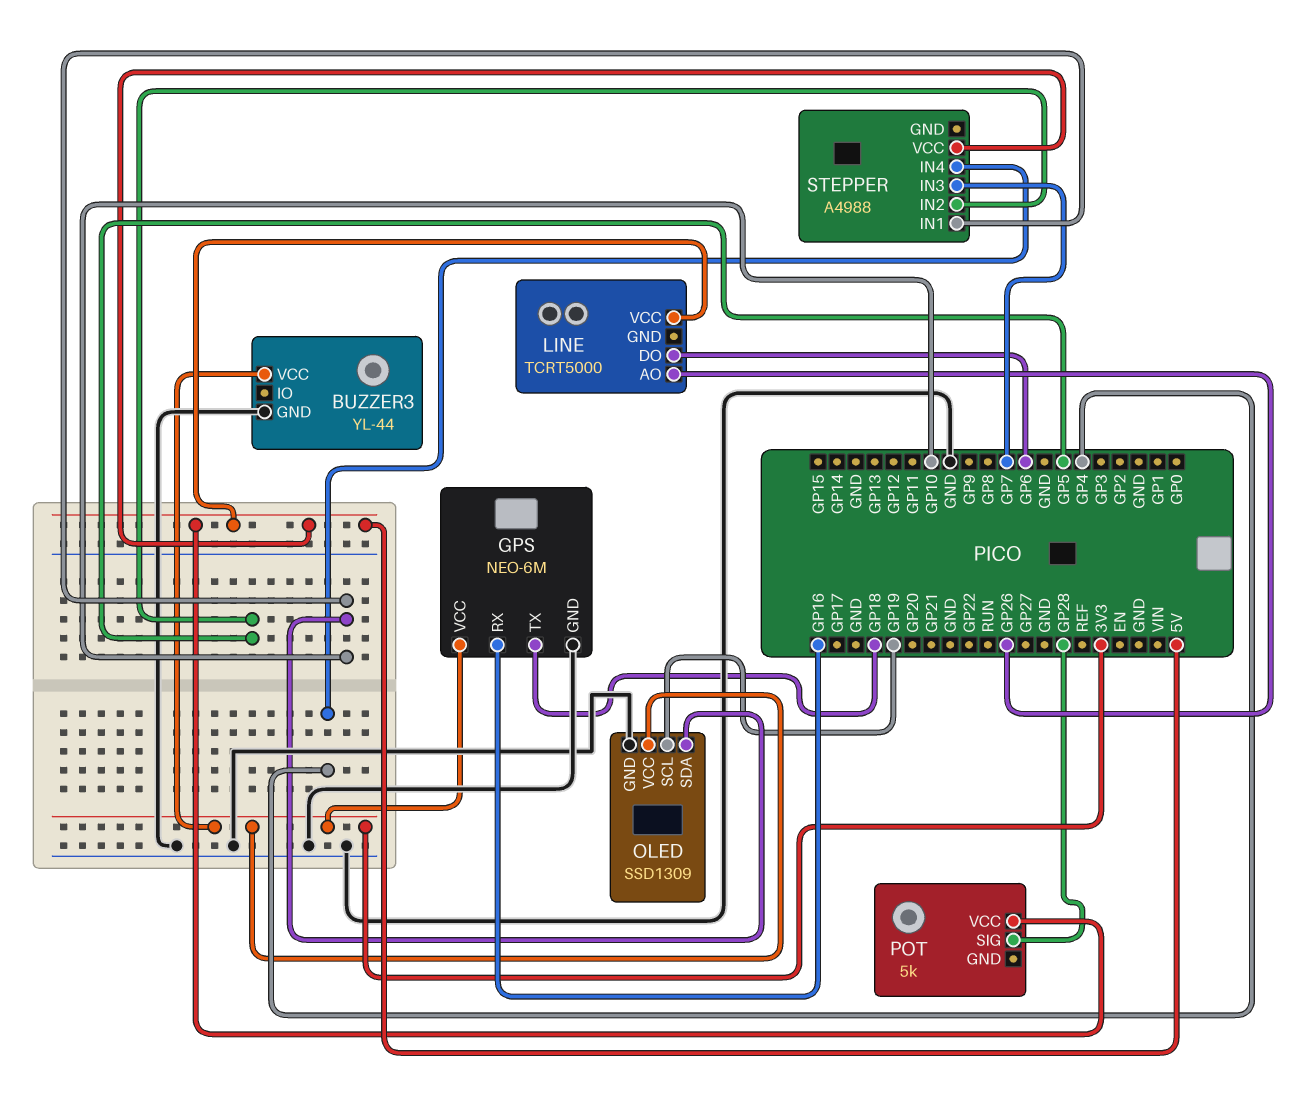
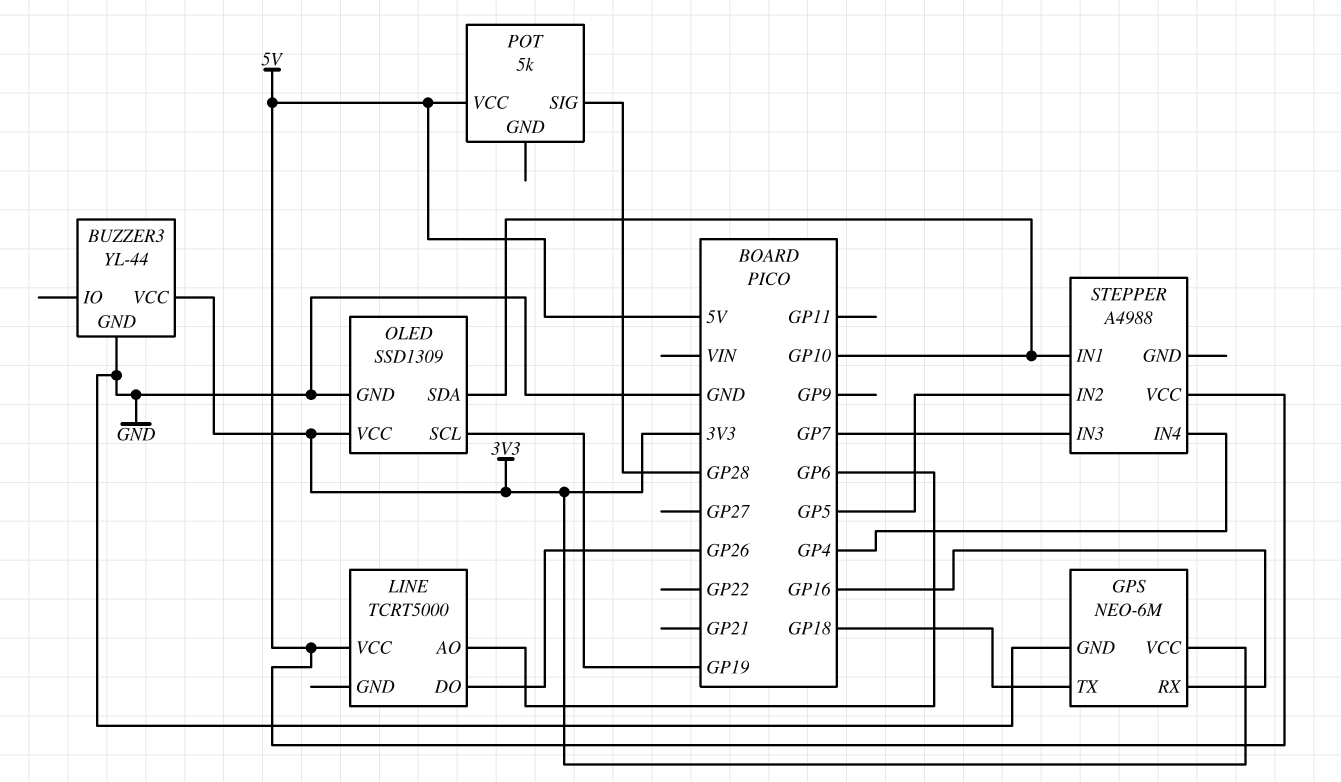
LINE pin AO: GP26 -> GP6
LINE pin DO: GP6 -> GP26

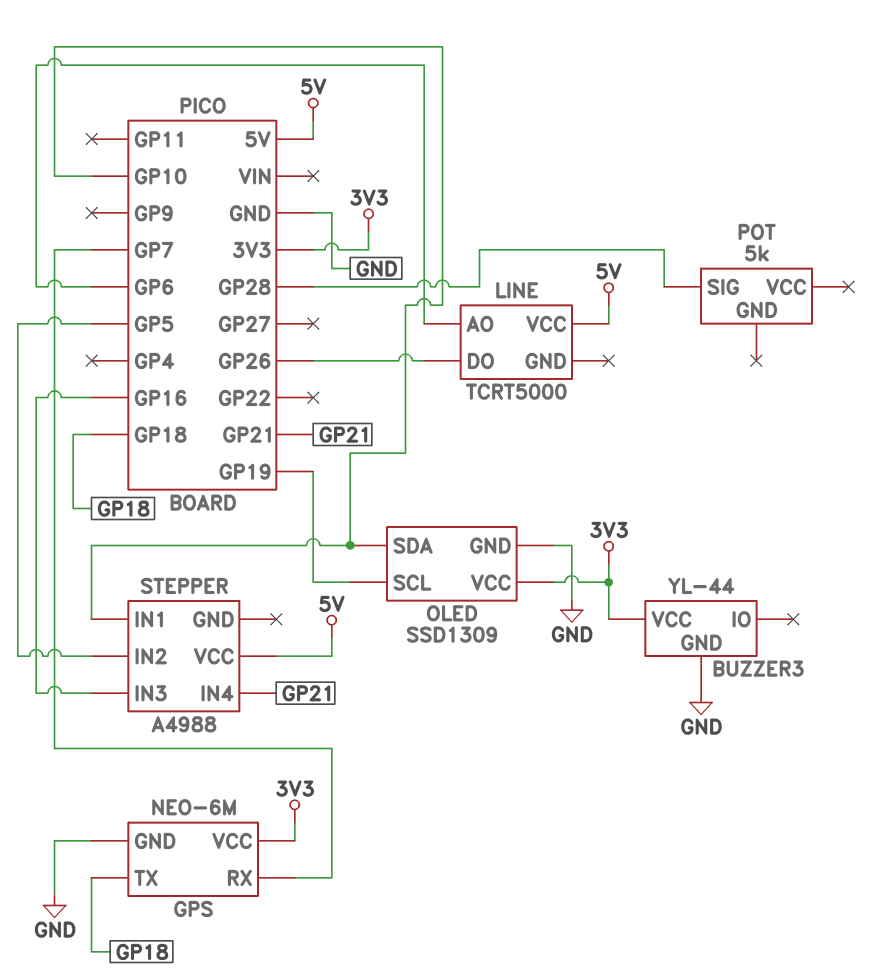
GPS pin RX: GP16 -> GP7
POT pin VCC: 5V -> none
STEPPER pin IN3: GP7 -> GP16
STEPPER pin IN4: GP4 -> GP21

